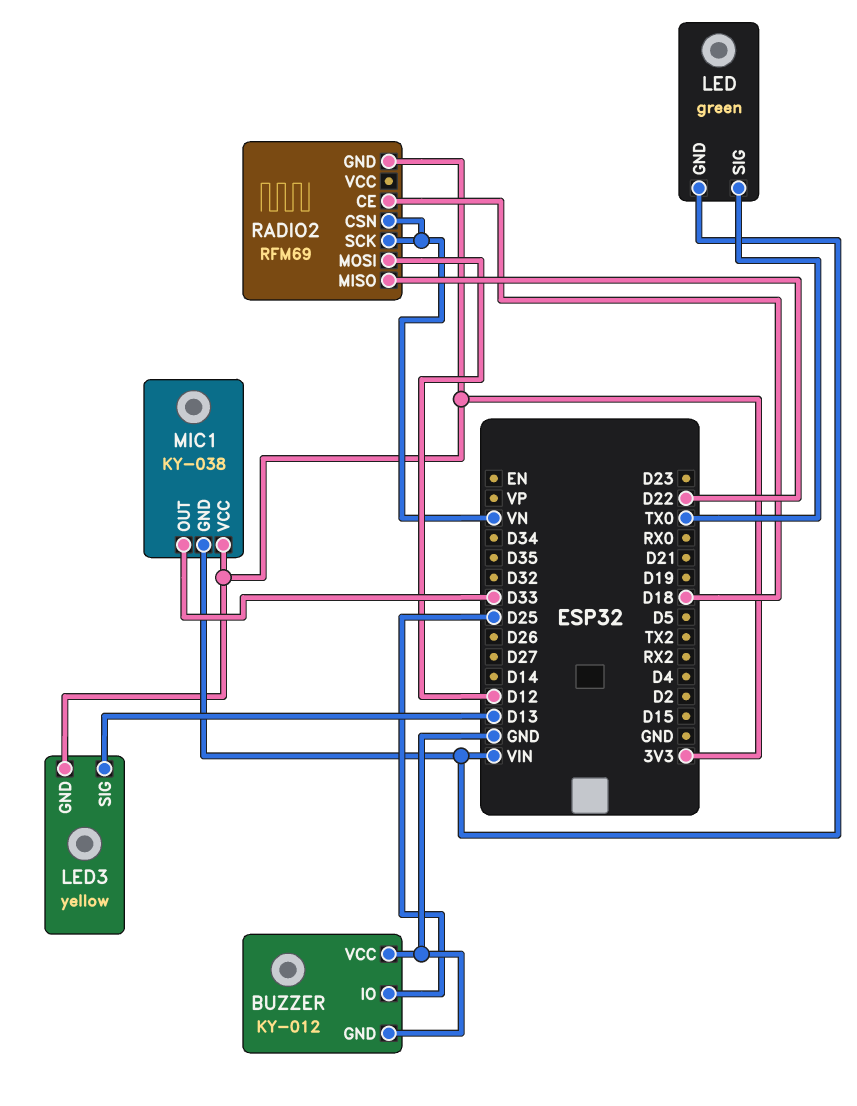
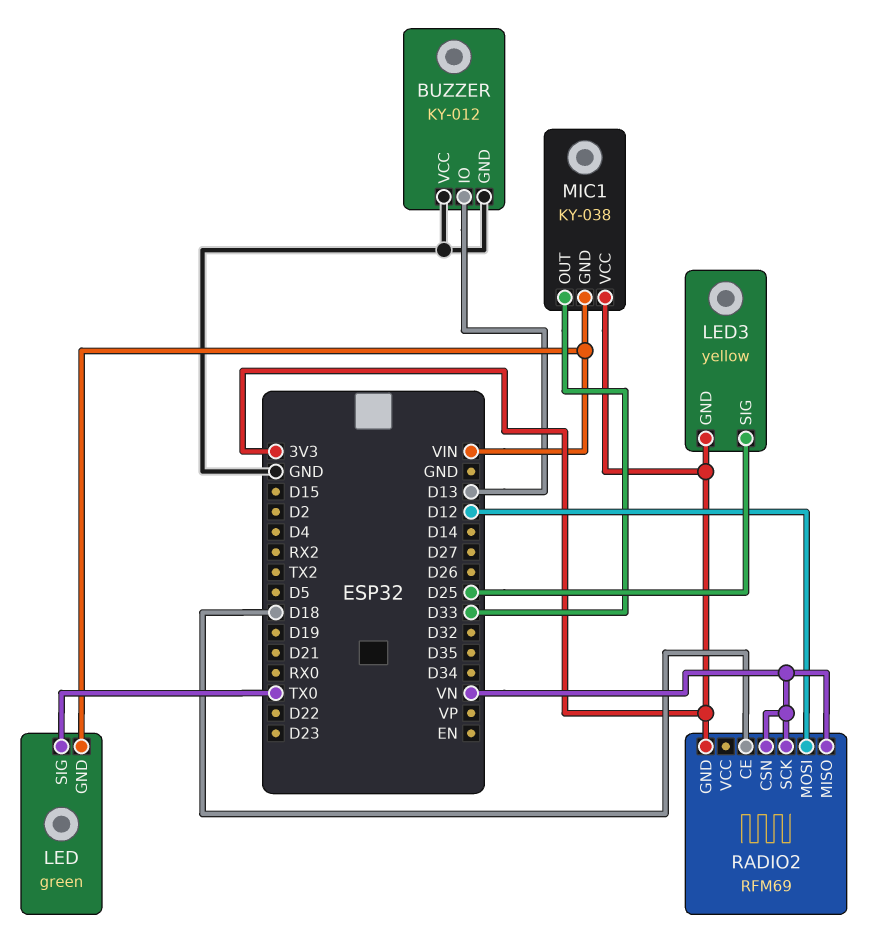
BUZZER pin IO: D25 -> D13
LED3 pin SIG: D13 -> D25
RADIO2 pin MISO: D22 -> VN

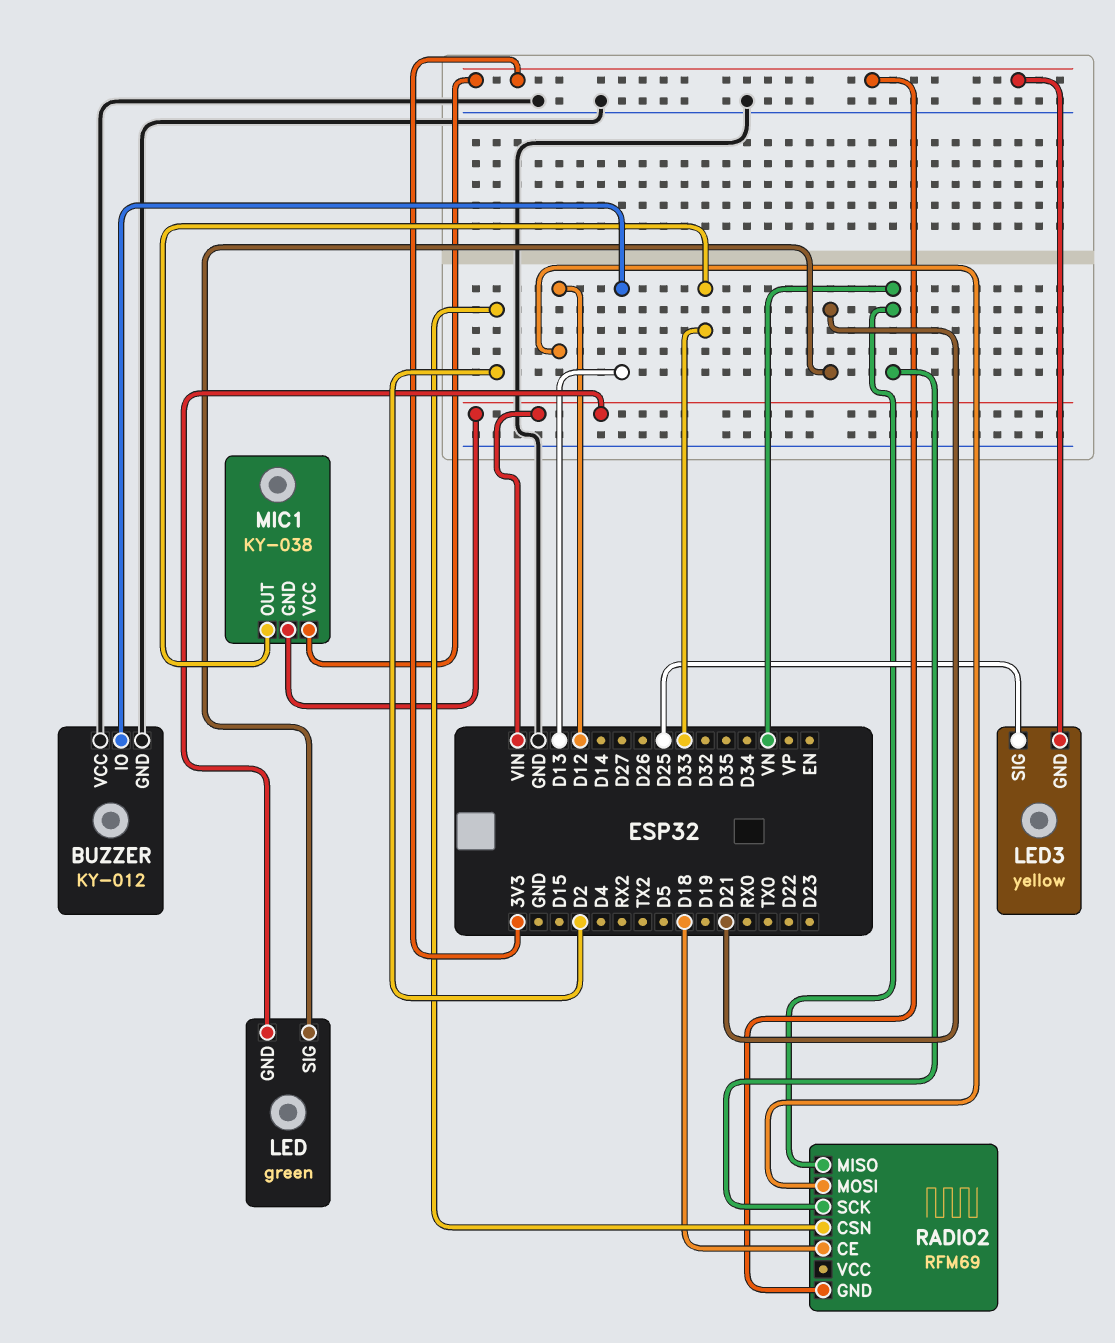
LED pin SIG: TX0 -> D21
RADIO2 pin CSN: VN -> D2

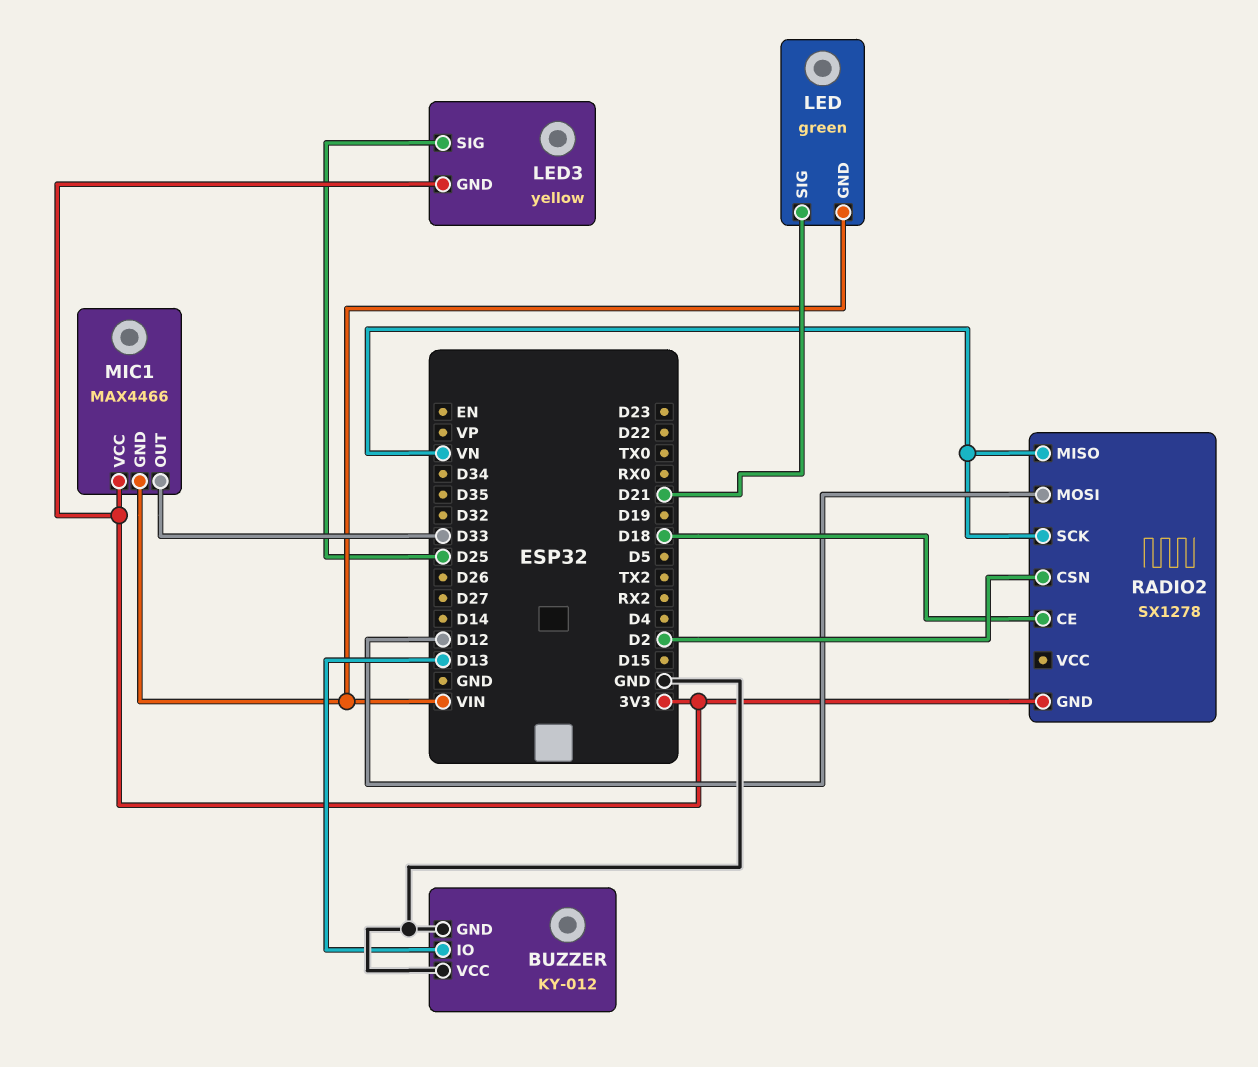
MIC1: KY-038 -> MAX4466
RADIO2: RFM69 -> SX1278

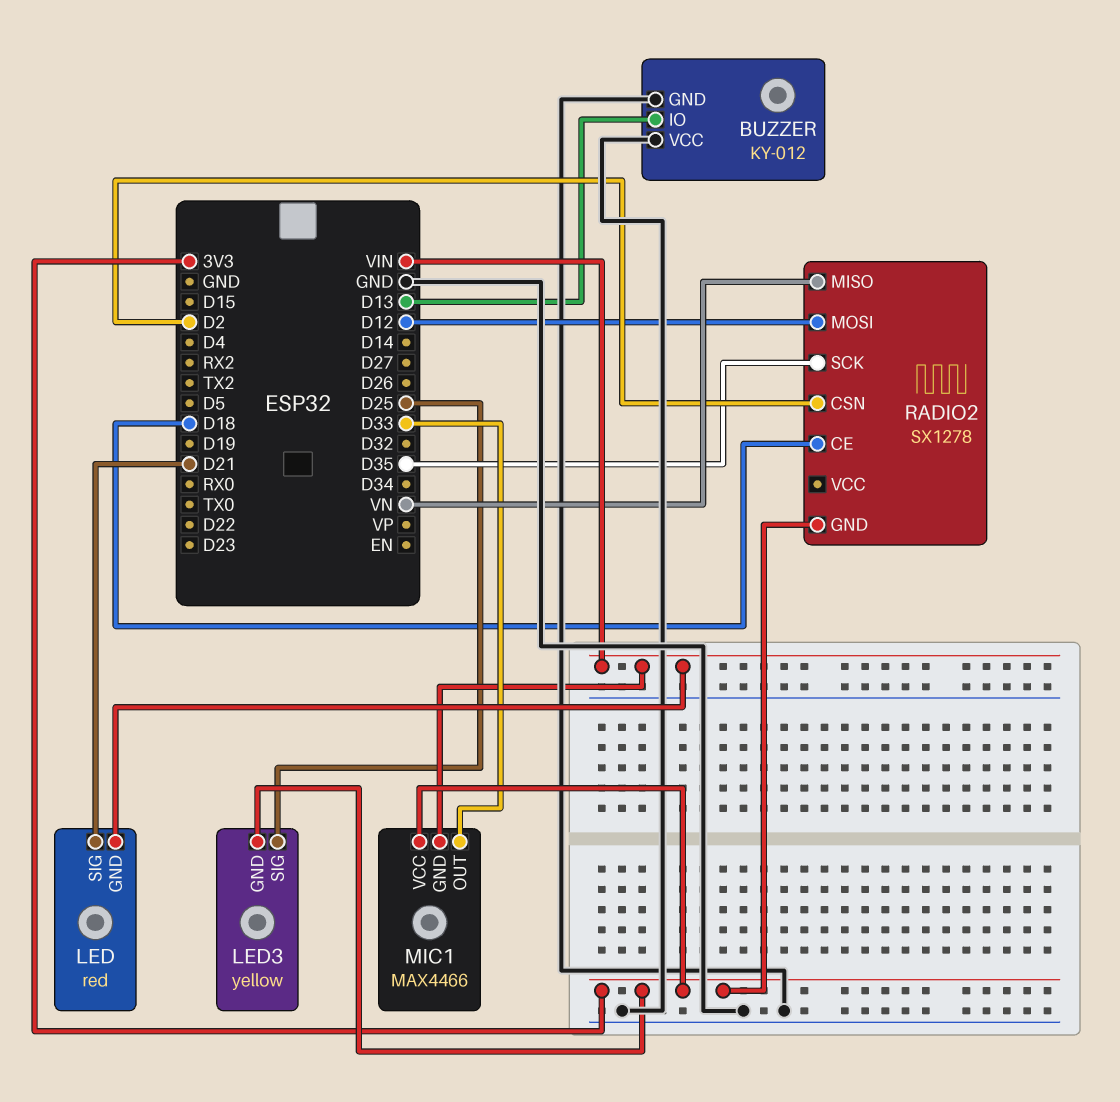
LED: green -> red
RADIO2 pin SCK: VN -> D35

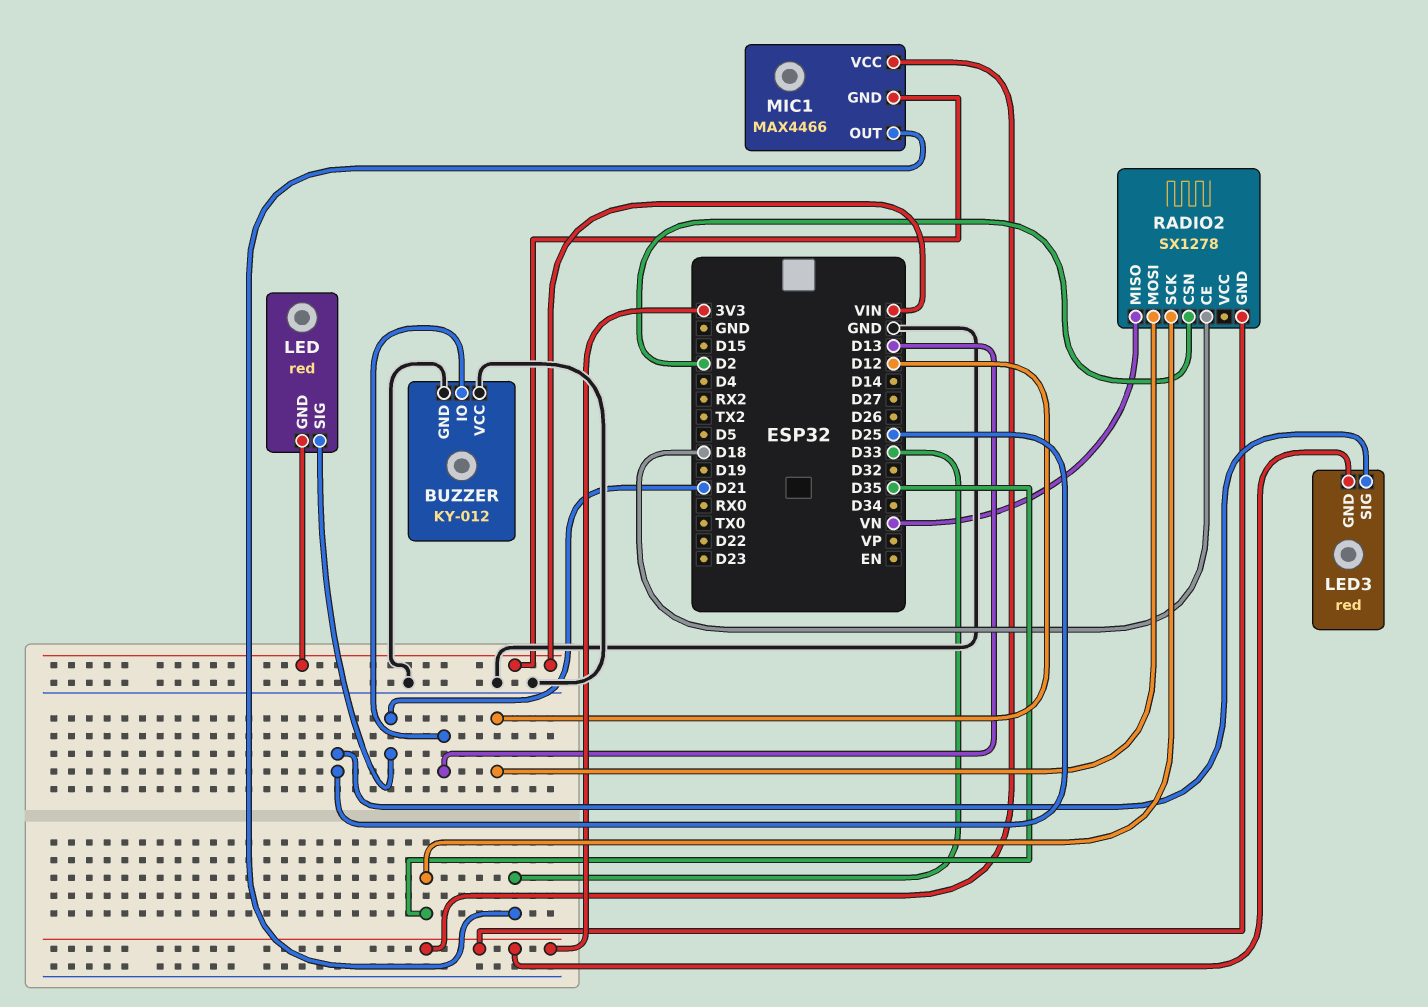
LED3: yellow -> red

